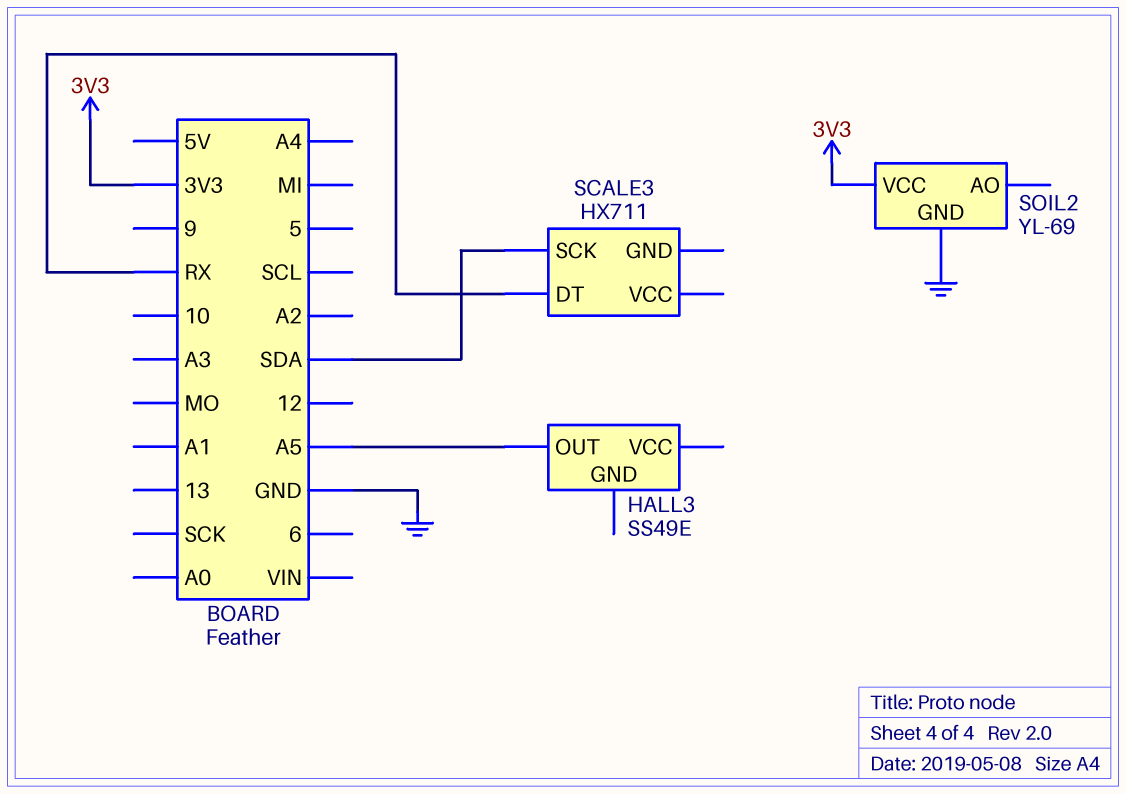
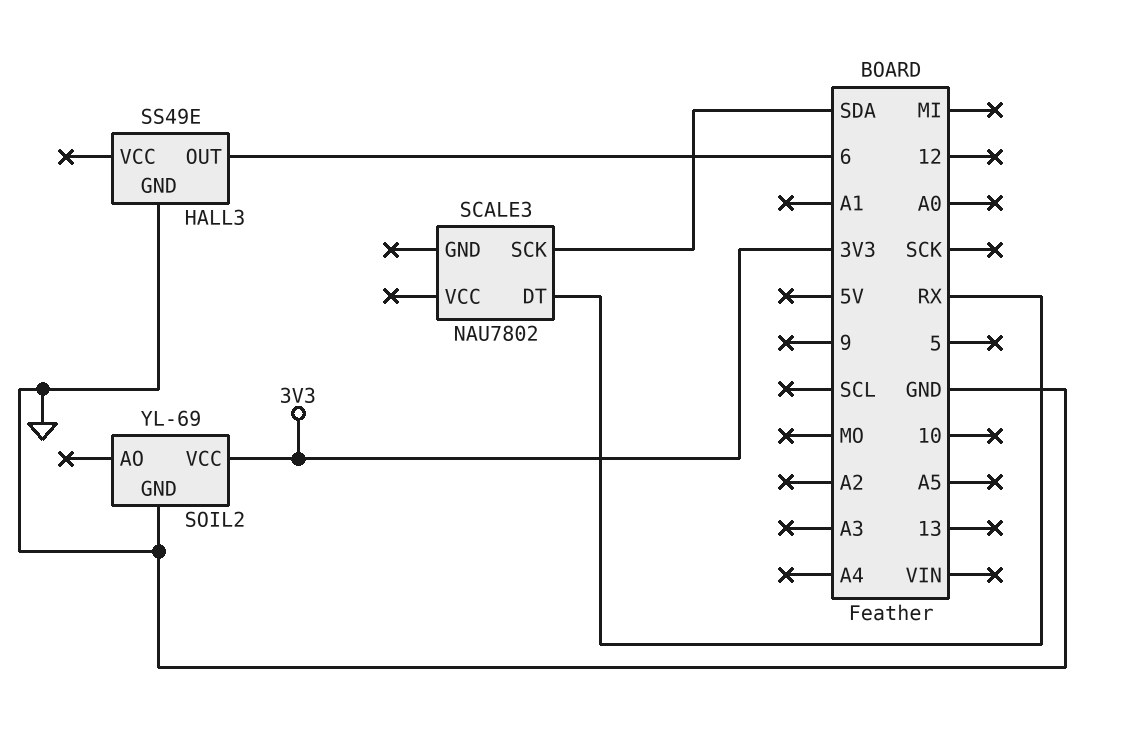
HALL3 pin GND: none -> GND
HALL3 pin OUT: A5 -> 6
SCALE3: HX711 -> NAU7802

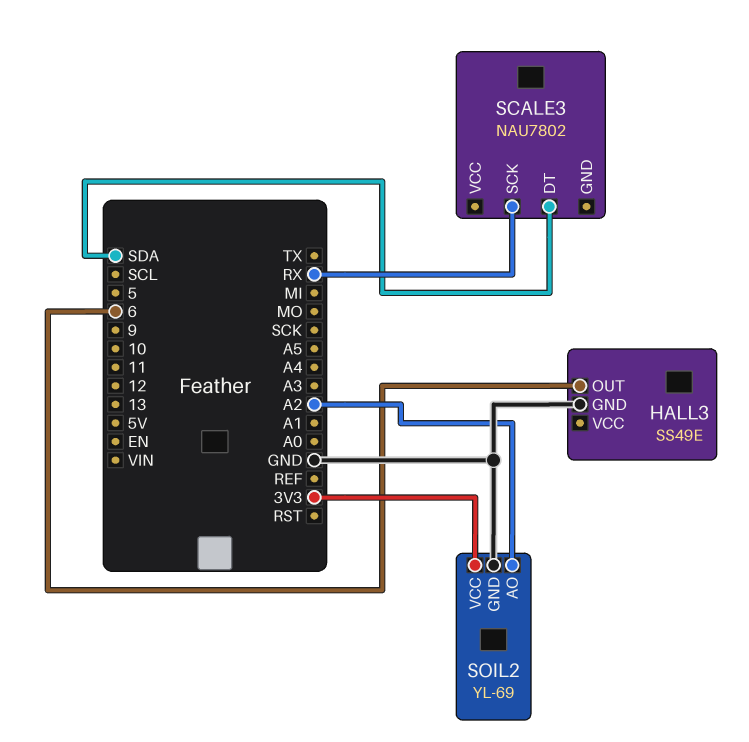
SCALE3 pin DT: RX -> SDA
SCALE3 pin SCK: SDA -> RX
SOIL2 pin AO: none -> A2

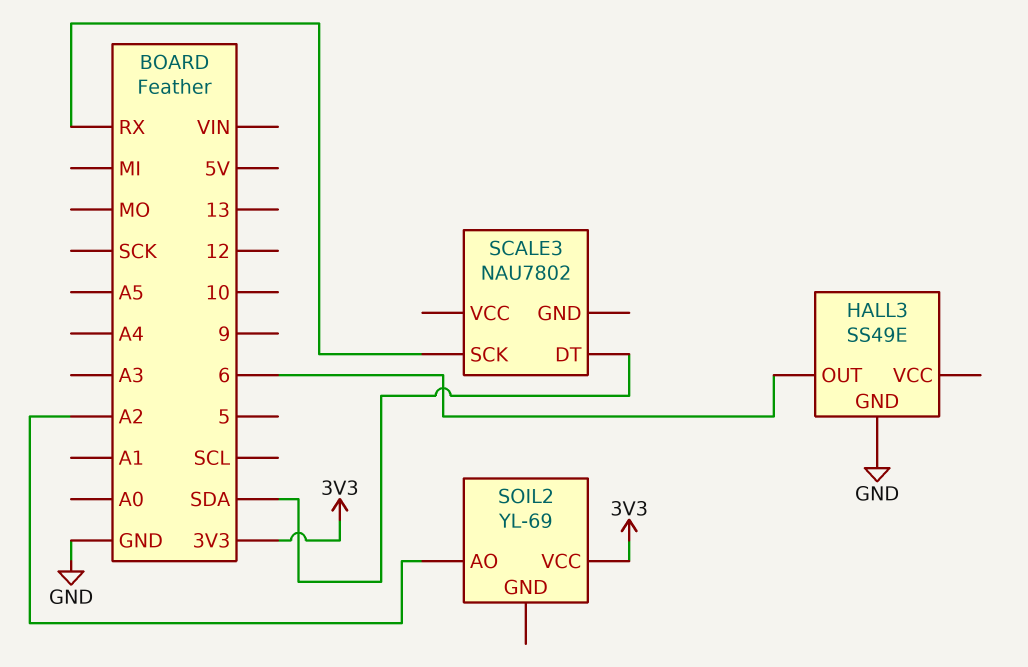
SOIL2 pin GND: GND -> none

